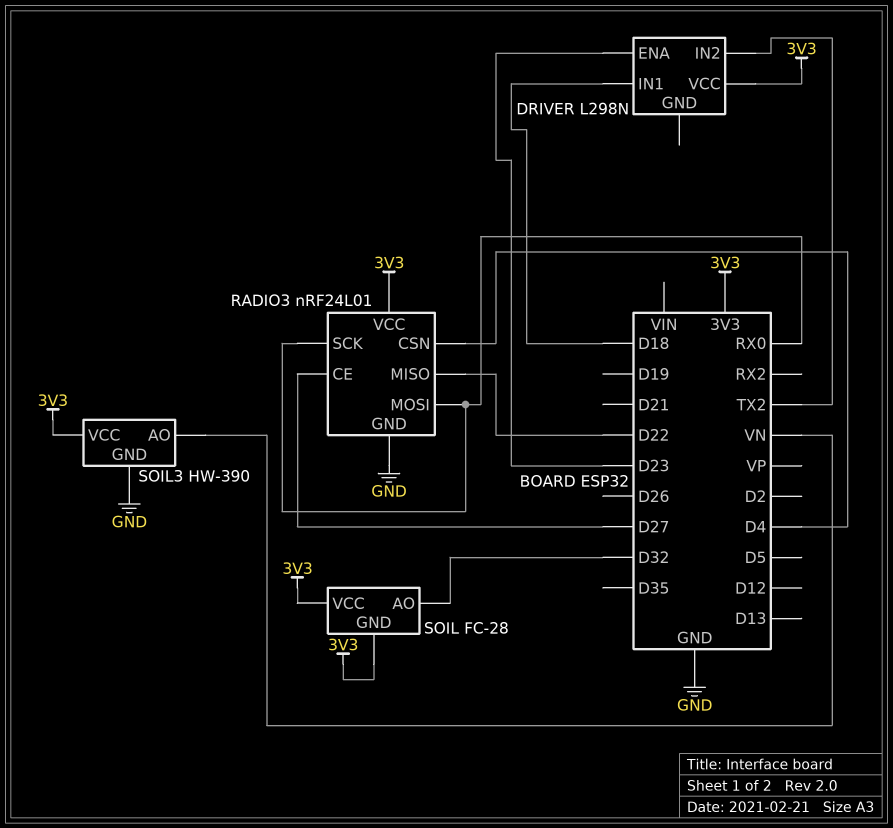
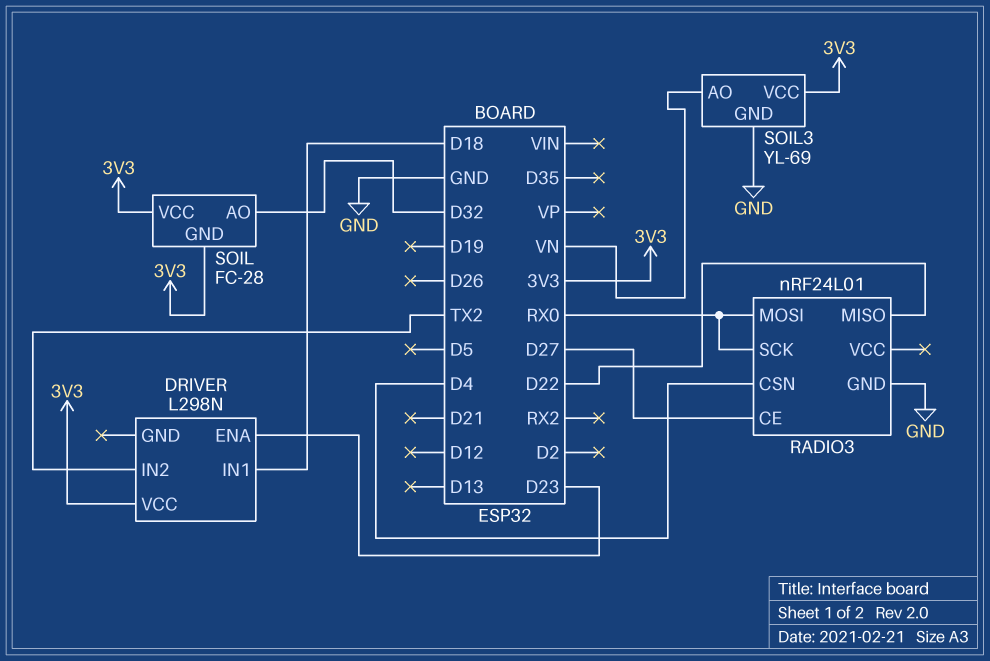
RADIO3 pin VCC: 3V3 -> none
SOIL3: HW-390 -> YL-69

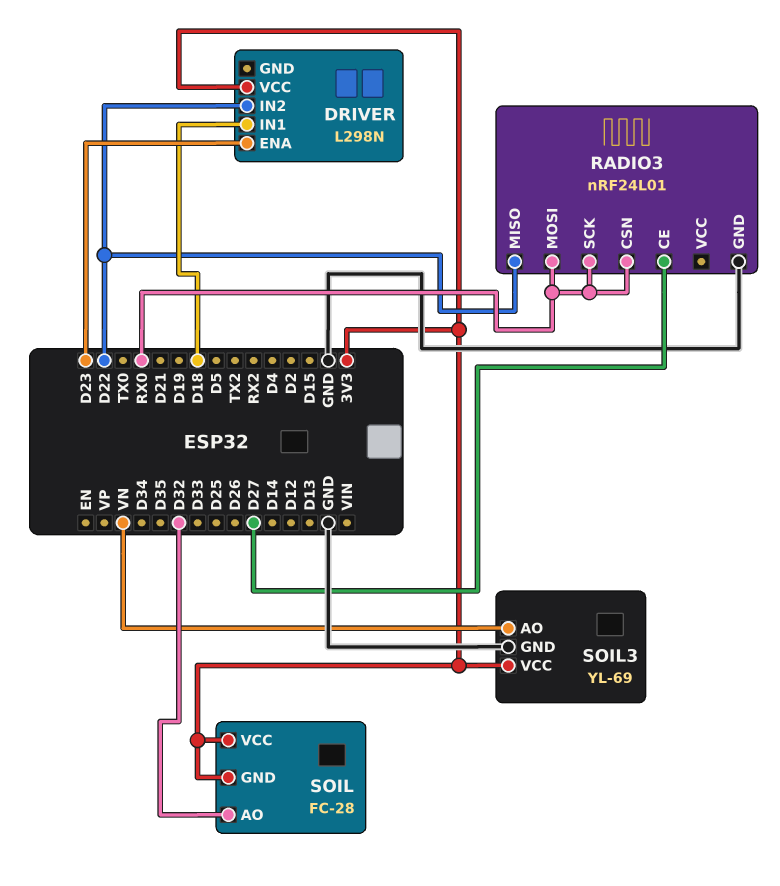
DRIVER pin IN2: TX2 -> D22
RADIO3 pin CSN: D4 -> RX0

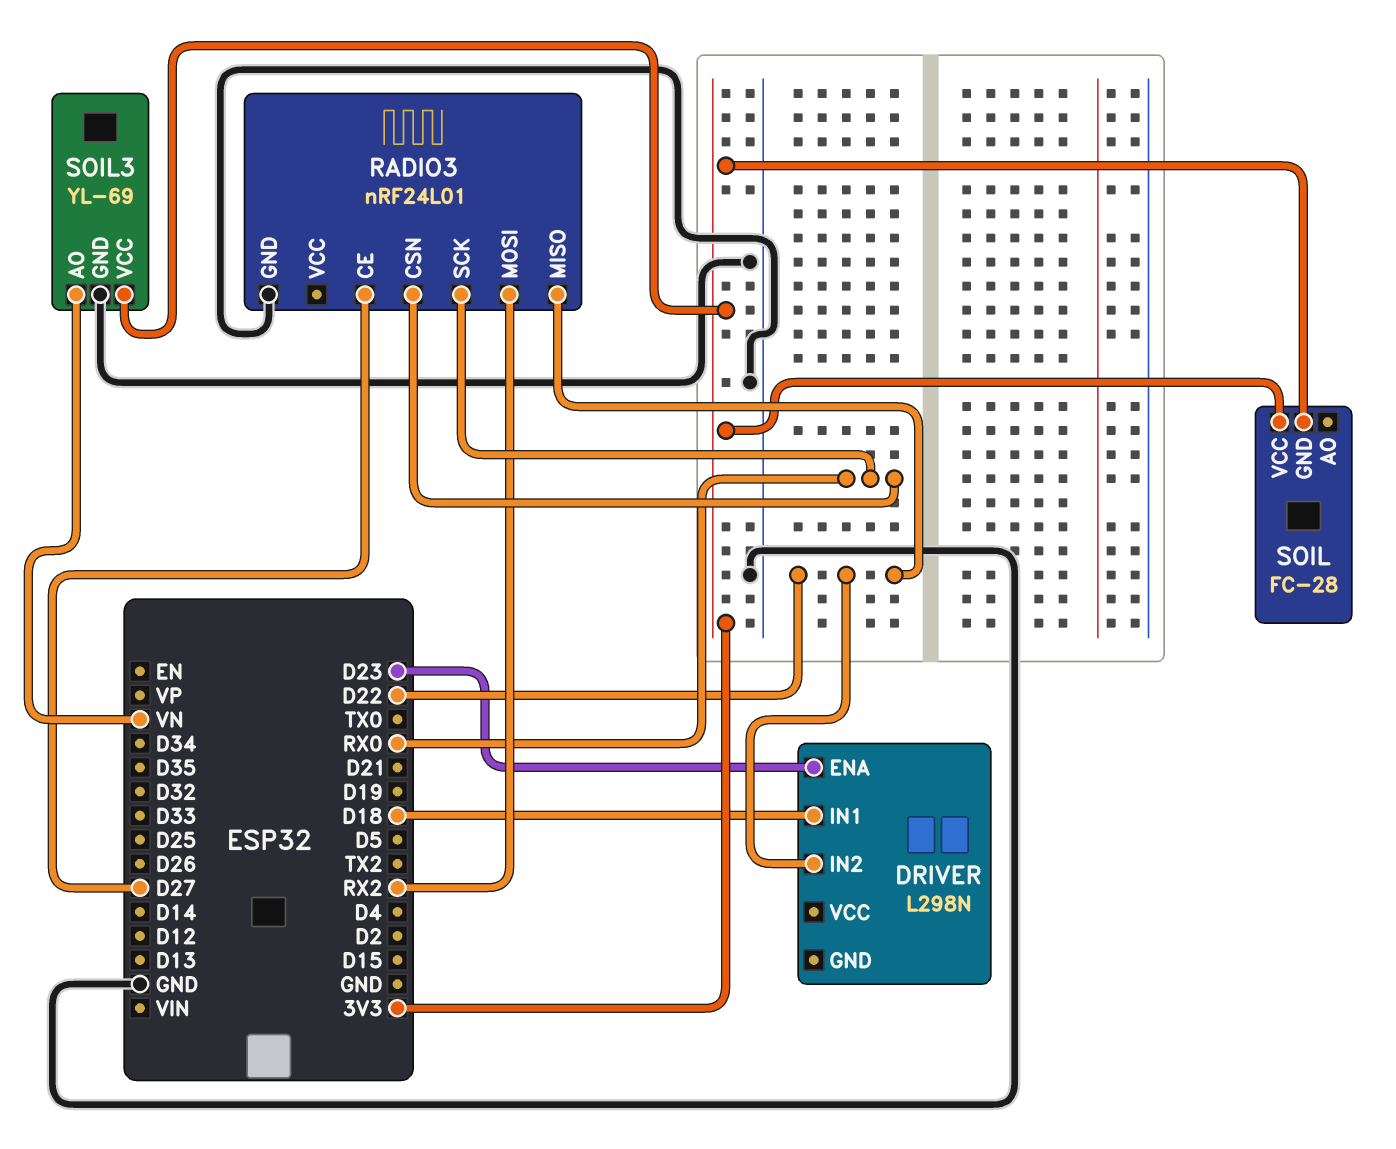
DRIVER pin VCC: 3V3 -> none
RADIO3 pin MOSI: RX0 -> RX2
SOIL pin AO: D32 -> none

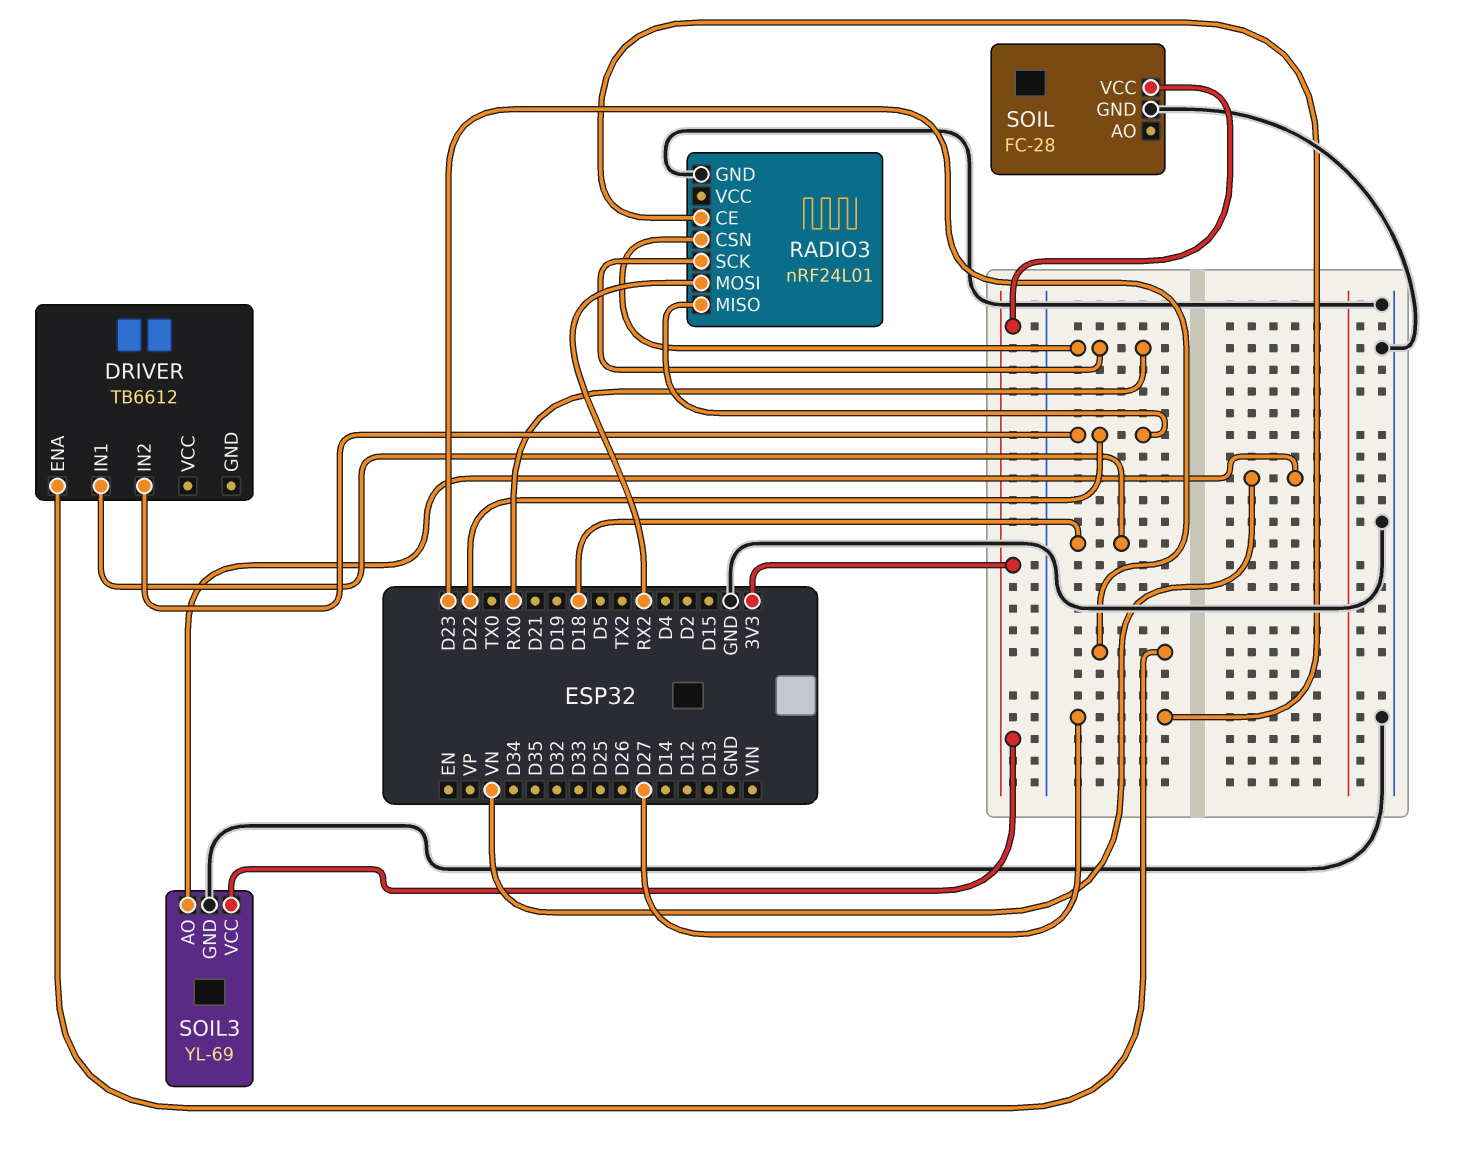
DRIVER: L298N -> TB6612
SOIL pin GND: 3V3 -> GND

